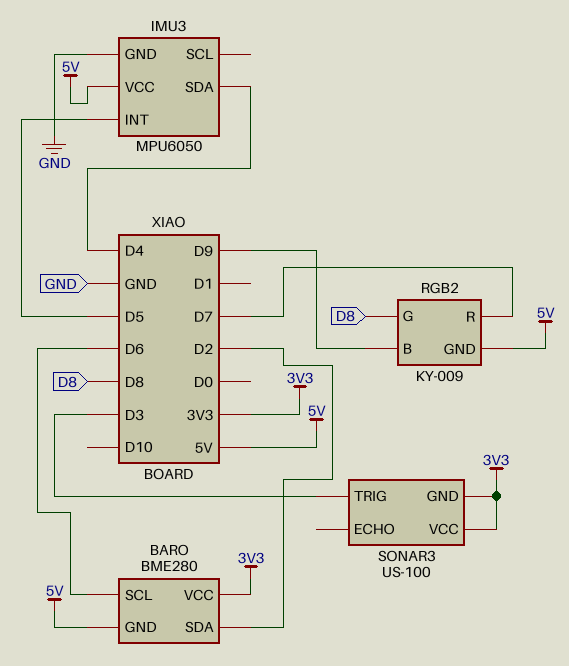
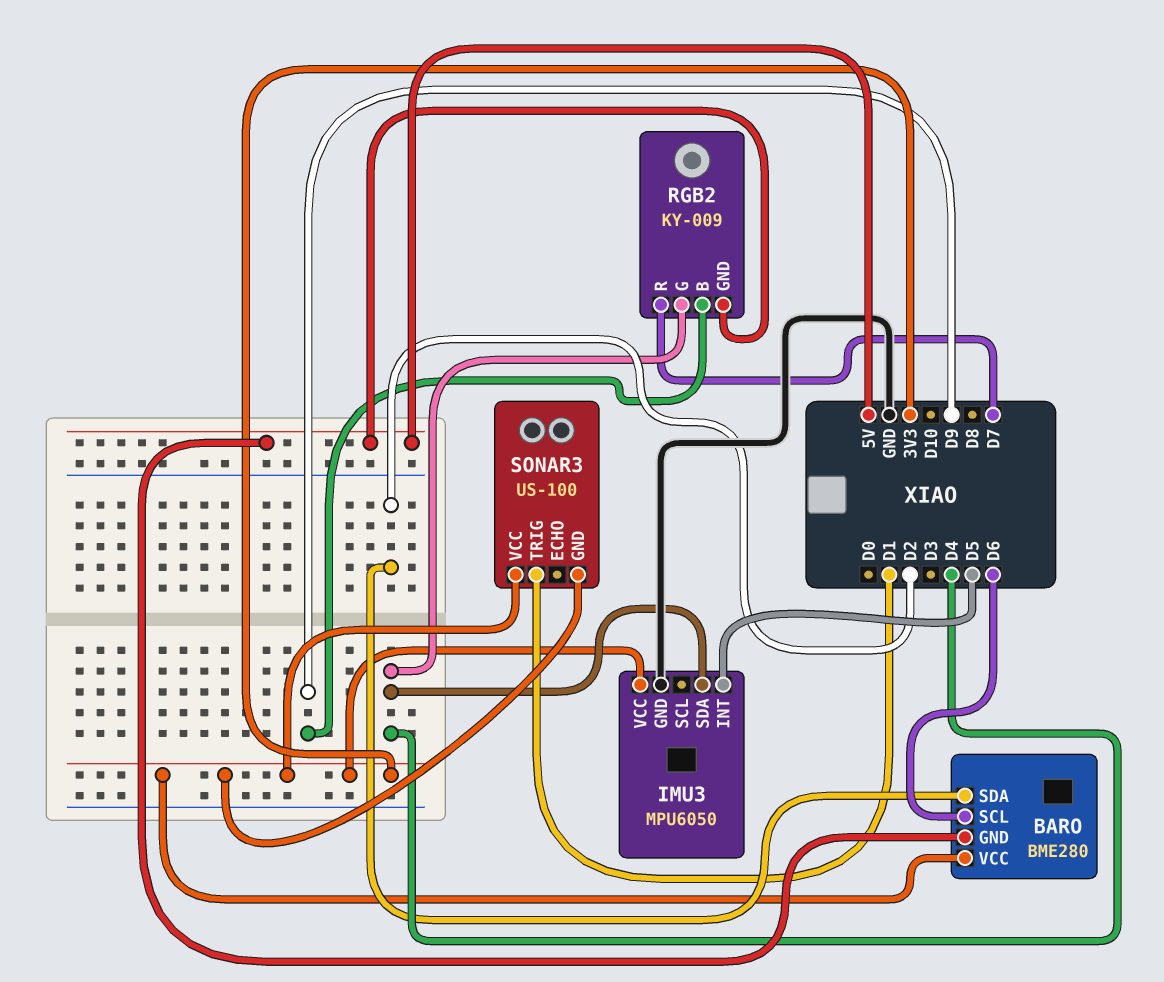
IMU3 pin VCC: 5V -> 3V3
RGB2 pin G: D8 -> D4
SONAR3 pin TRIG: D3 -> D1

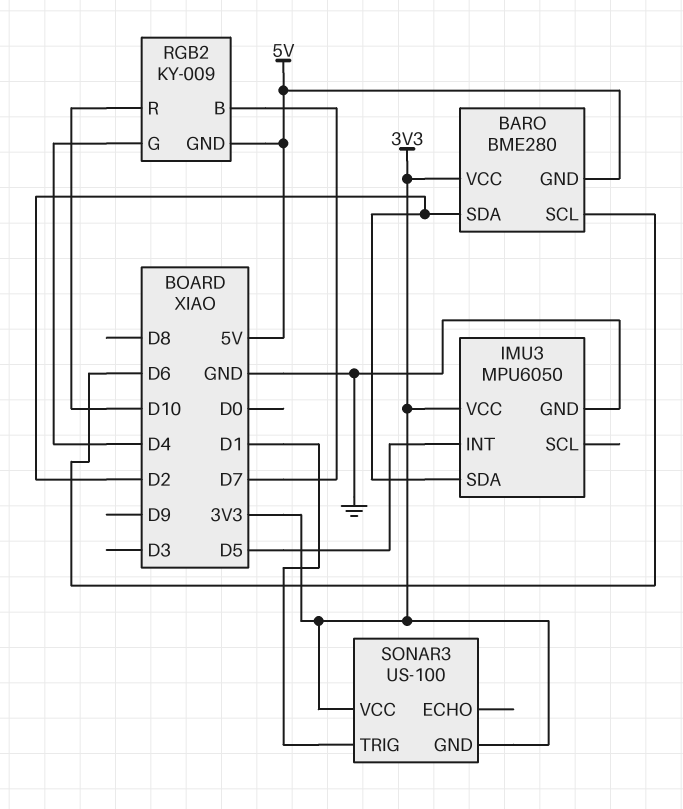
IMU3 pin SDA: D4 -> D2
RGB2 pin B: D9 -> D7
RGB2 pin R: D7 -> D10

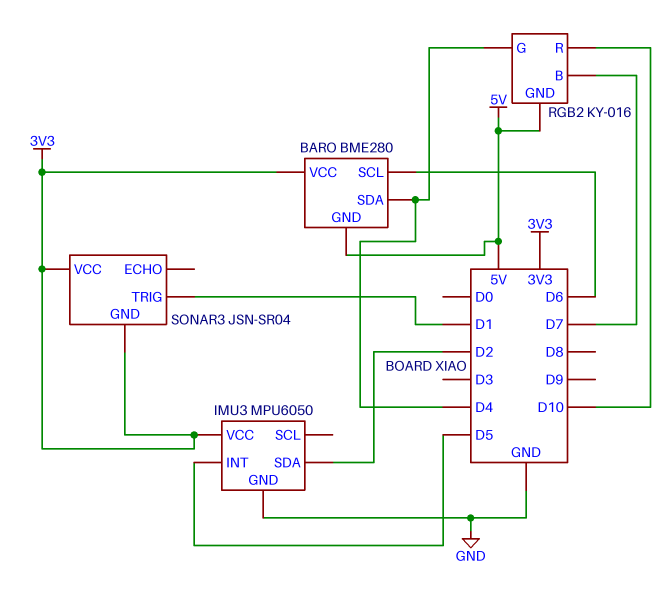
BARO pin SDA: D2 -> D4
RGB2: KY-009 -> KY-016
SONAR3: US-100 -> JSN-SR04

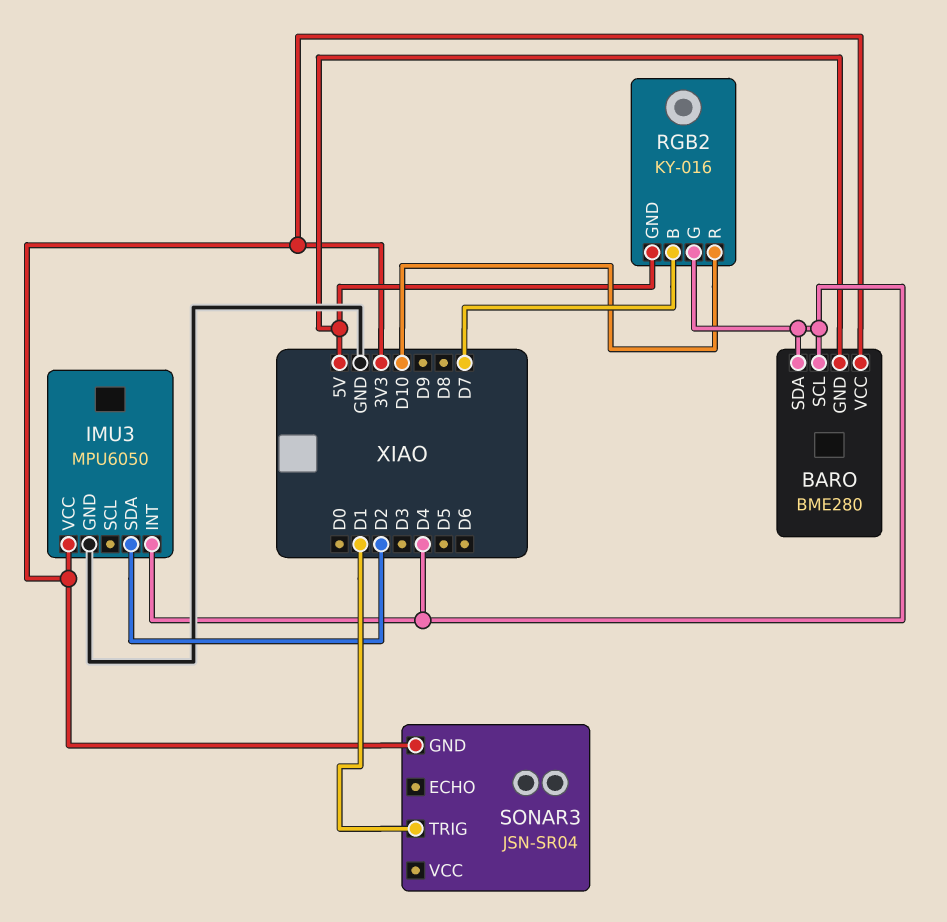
BARO pin SCL: D6 -> D4
IMU3 pin INT: D5 -> D4
SONAR3 pin VCC: 3V3 -> none

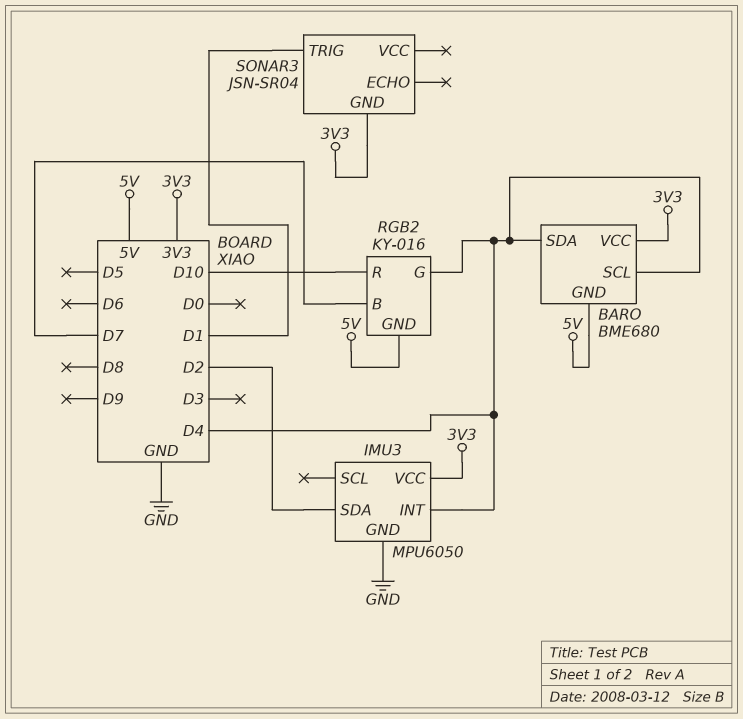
BARO: BME280 -> BME680

